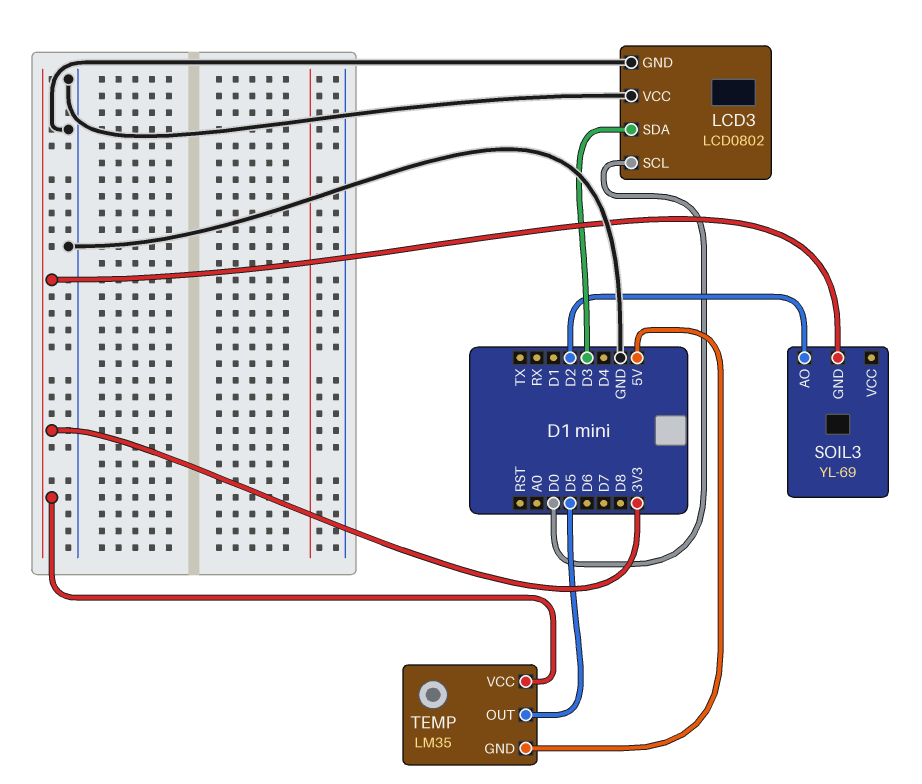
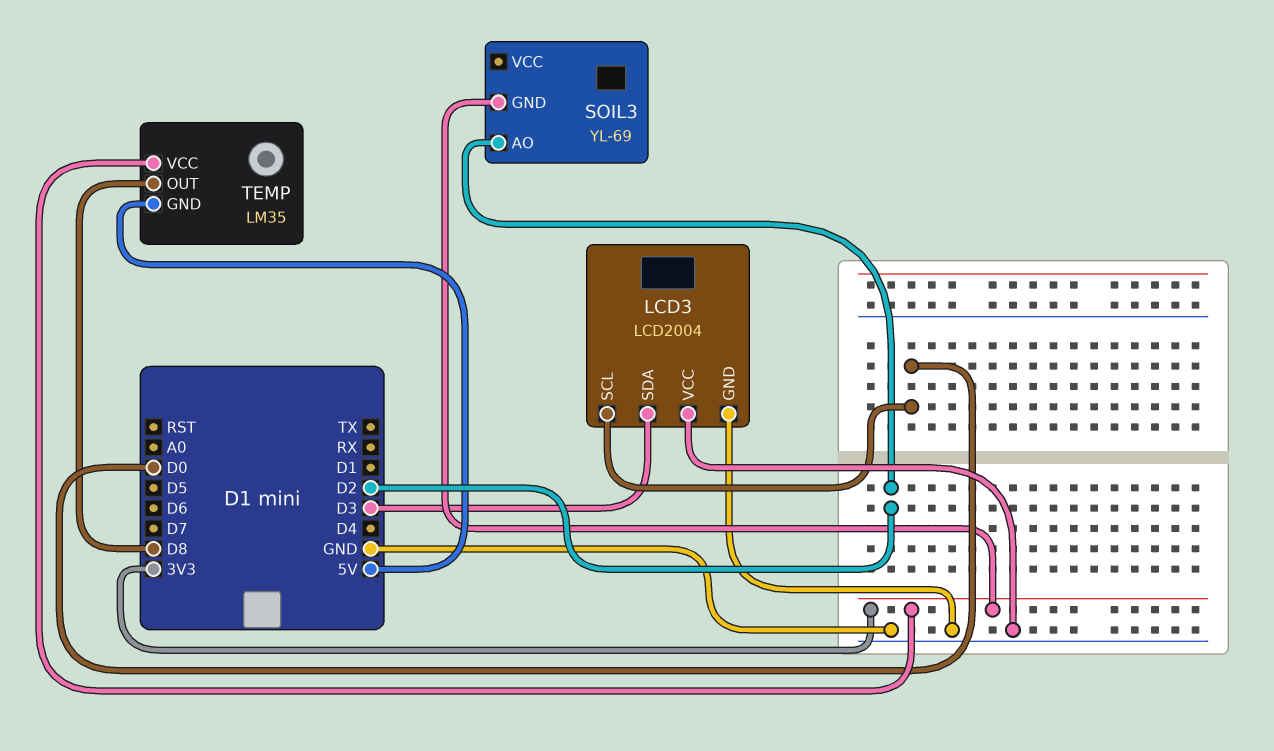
LCD3: LCD0802 -> LCD2004
TEMP pin OUT: D5 -> D8

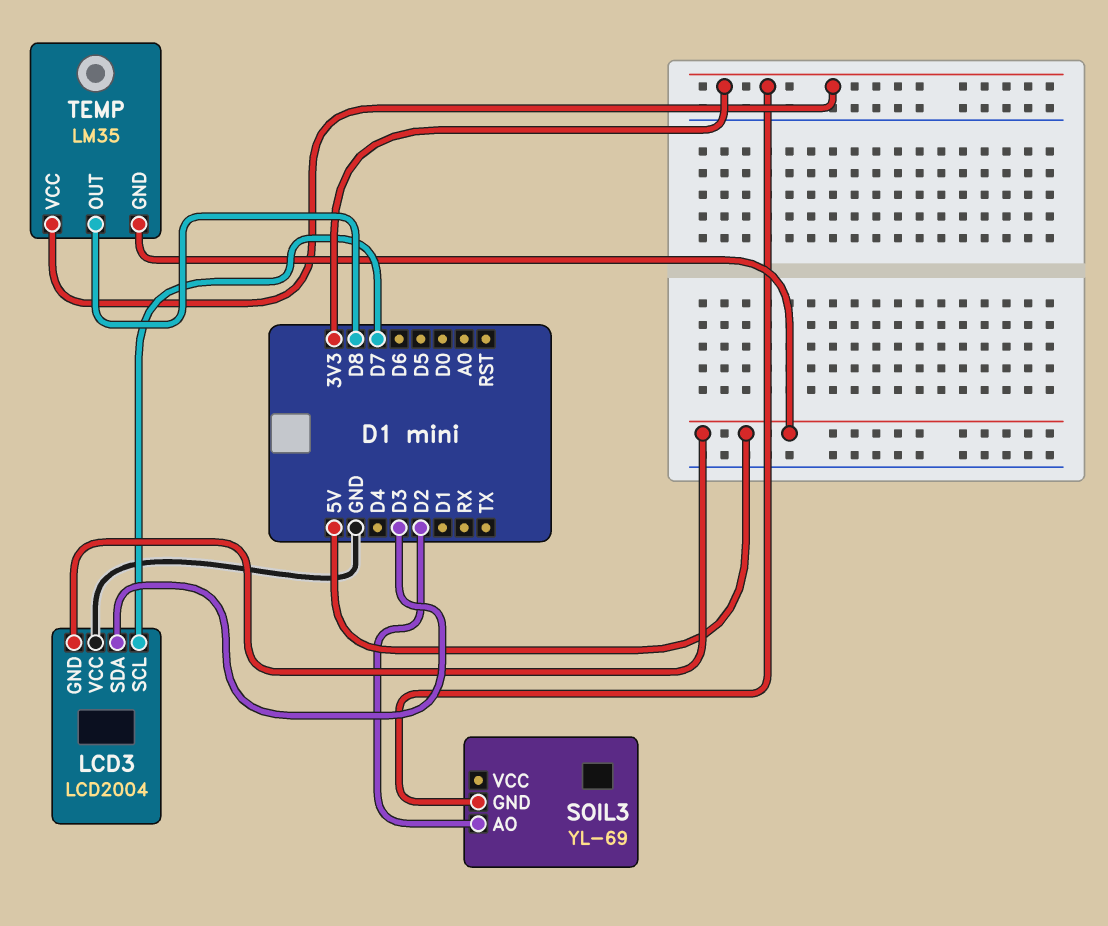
LCD3 pin GND: GND -> 5V
LCD3 pin SCL: D0 -> D7

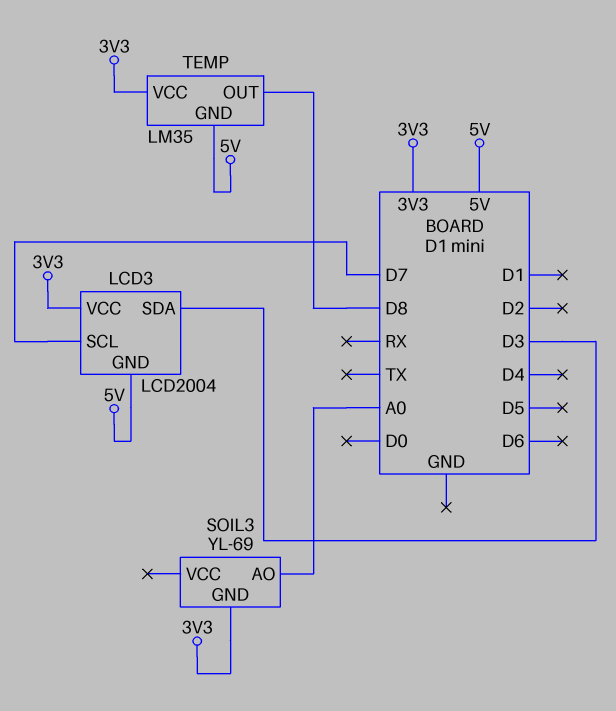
LCD3 pin VCC: GND -> 3V3
SOIL3 pin AO: D2 -> A0

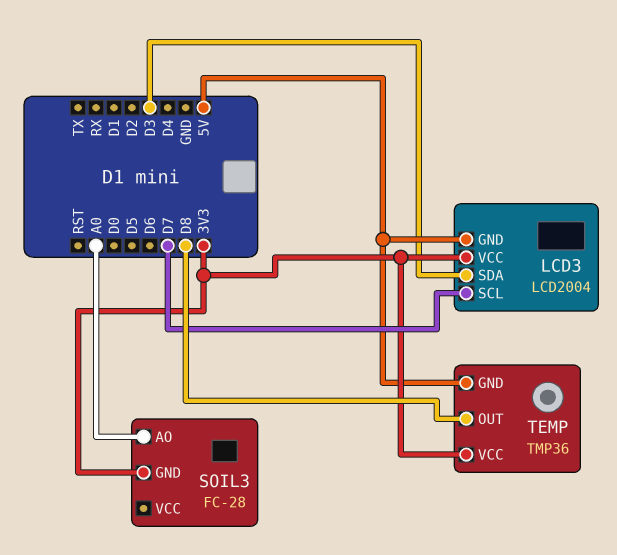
SOIL3: YL-69 -> FC-28
TEMP: LM35 -> TMP36

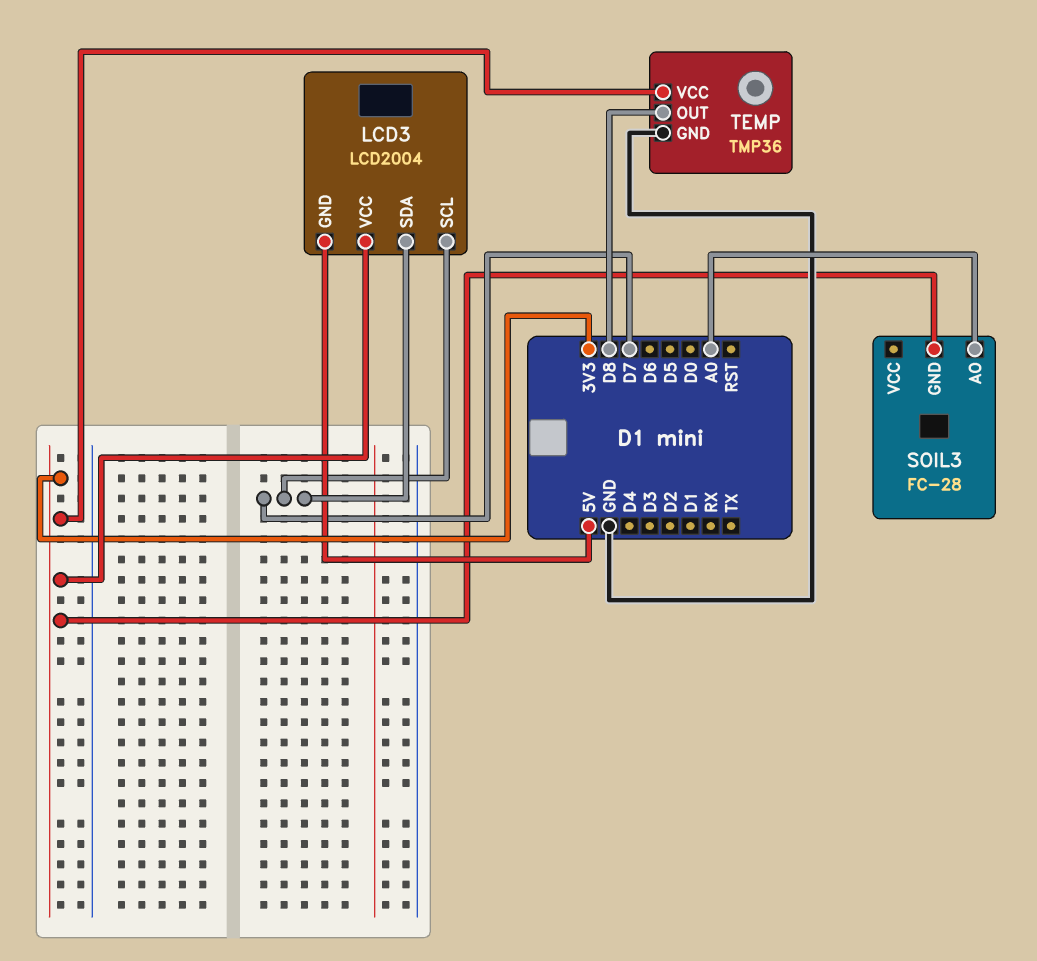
LCD3 pin SDA: D3 -> D7
TEMP pin GND: 5V -> GND

